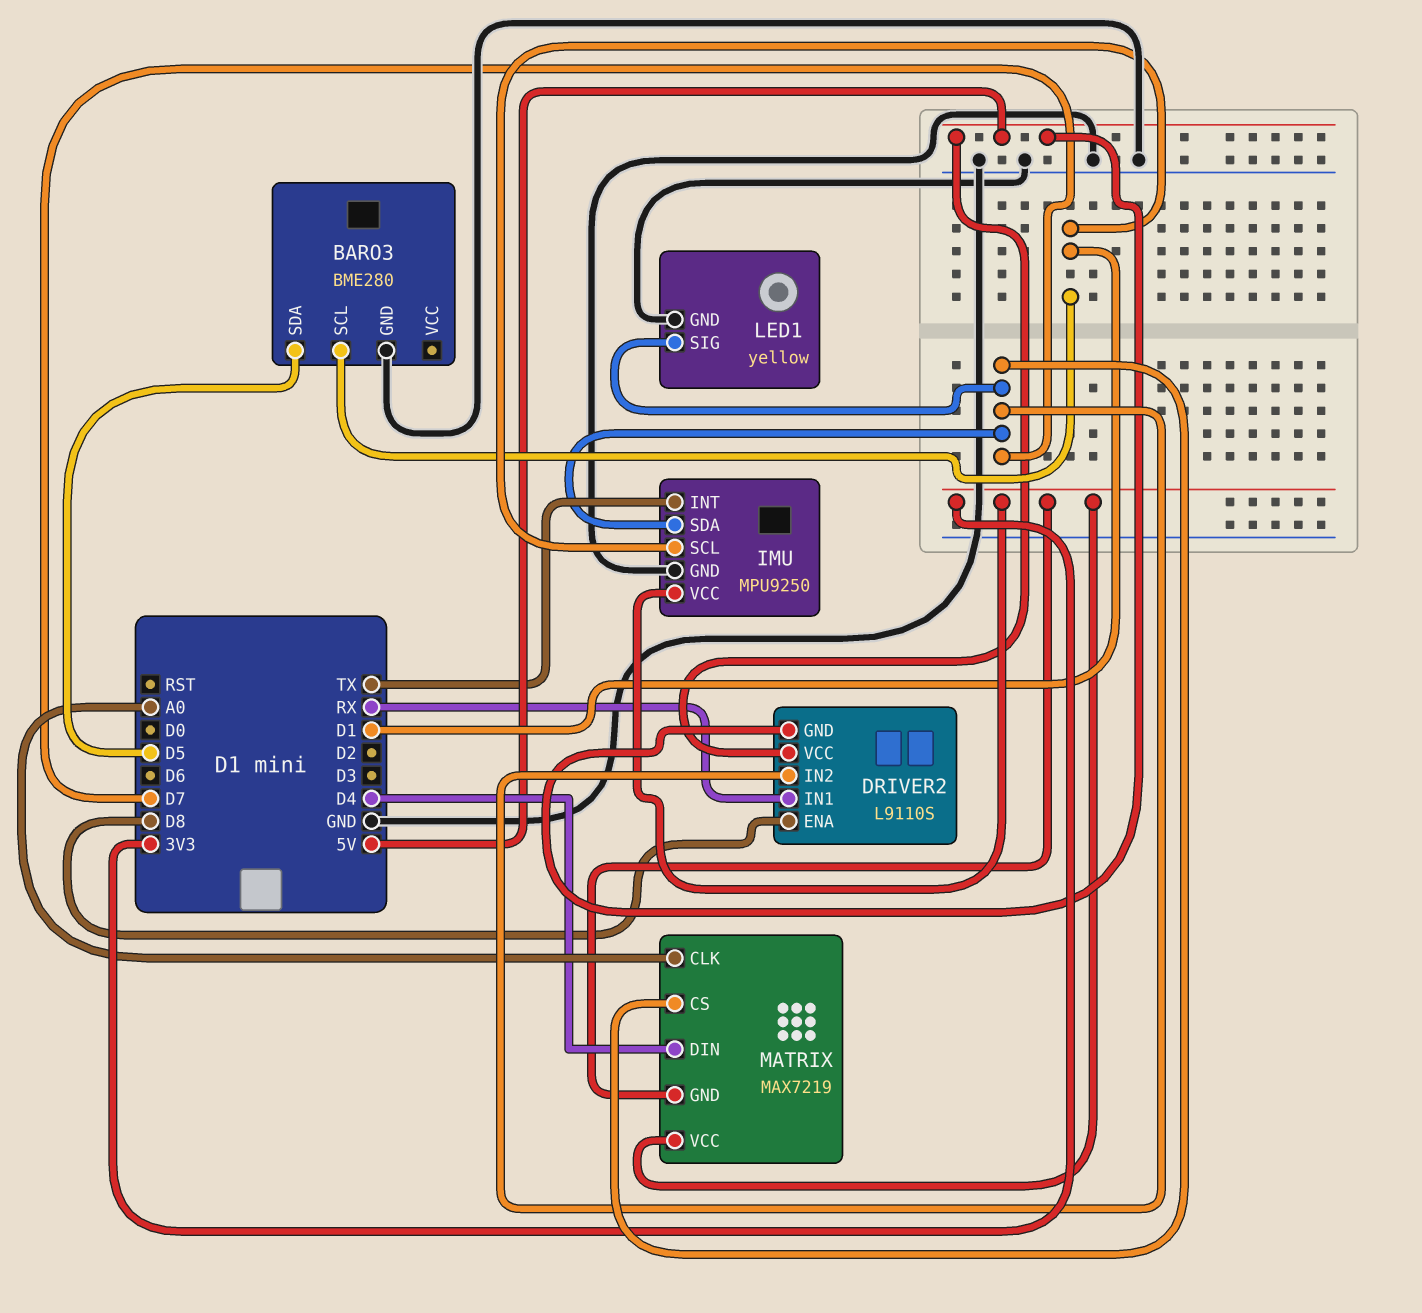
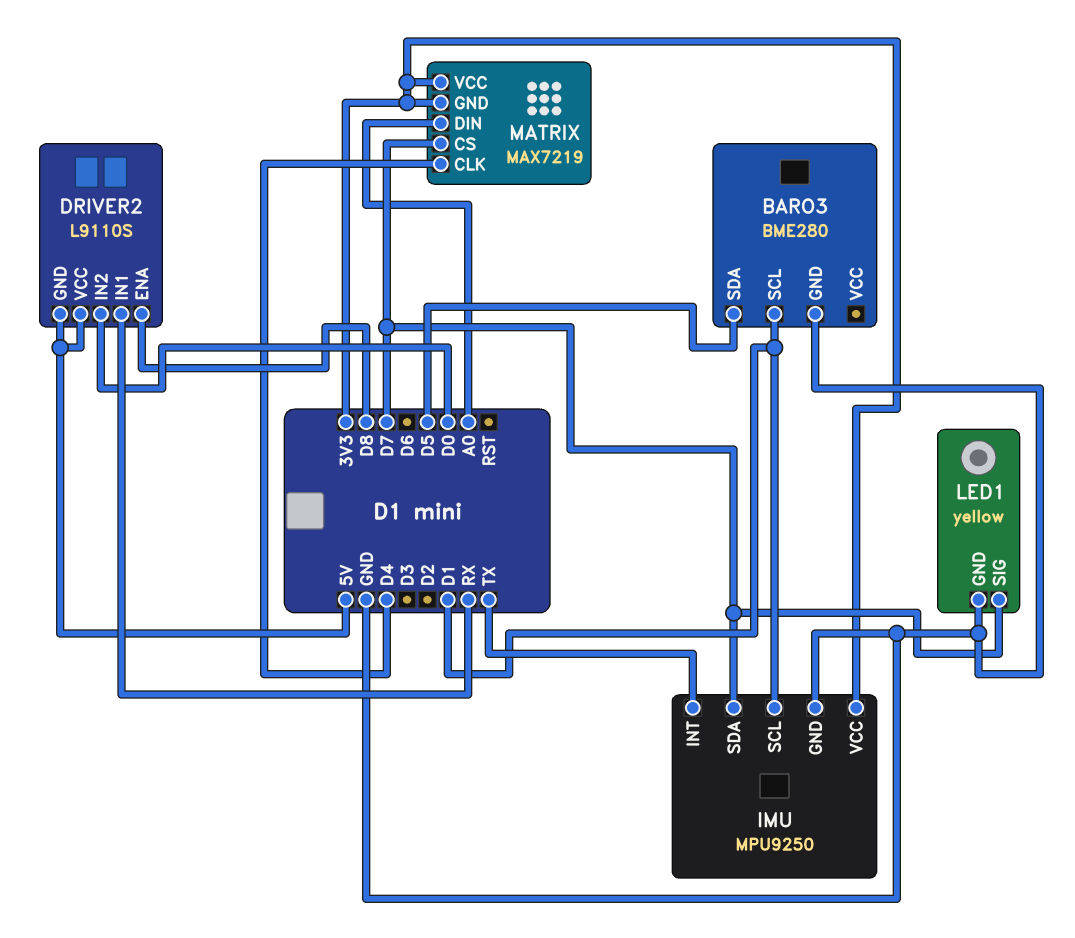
DRIVER2 pin IN2: D7 -> D0
MATRIX pin CLK: A0 -> D4
MATRIX pin DIN: D4 -> A0

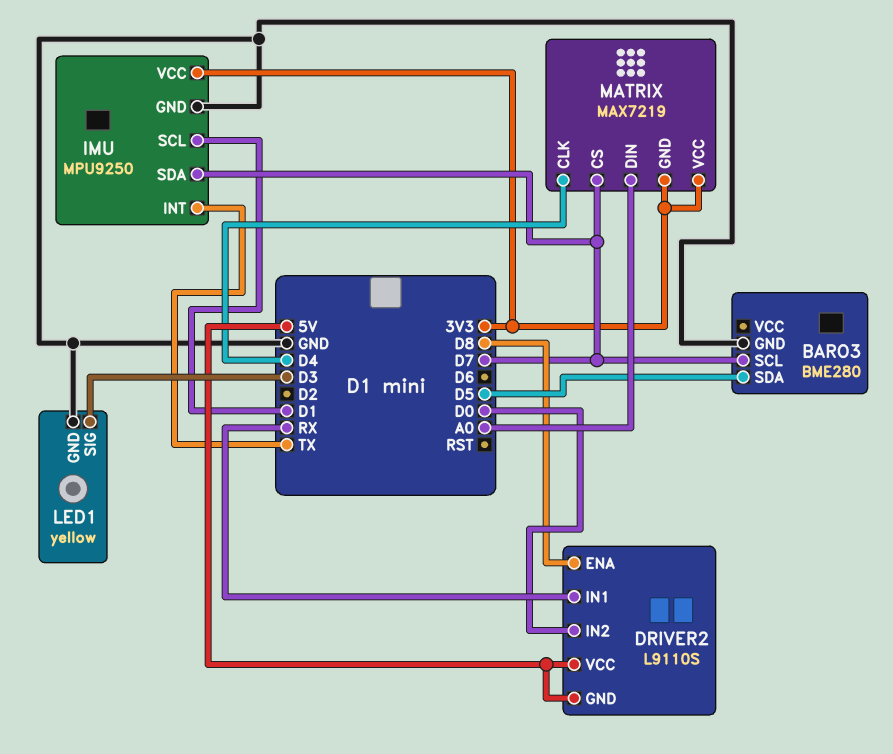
BARO3 pin SCL: D1 -> D7
LED1 pin SIG: D7 -> D3

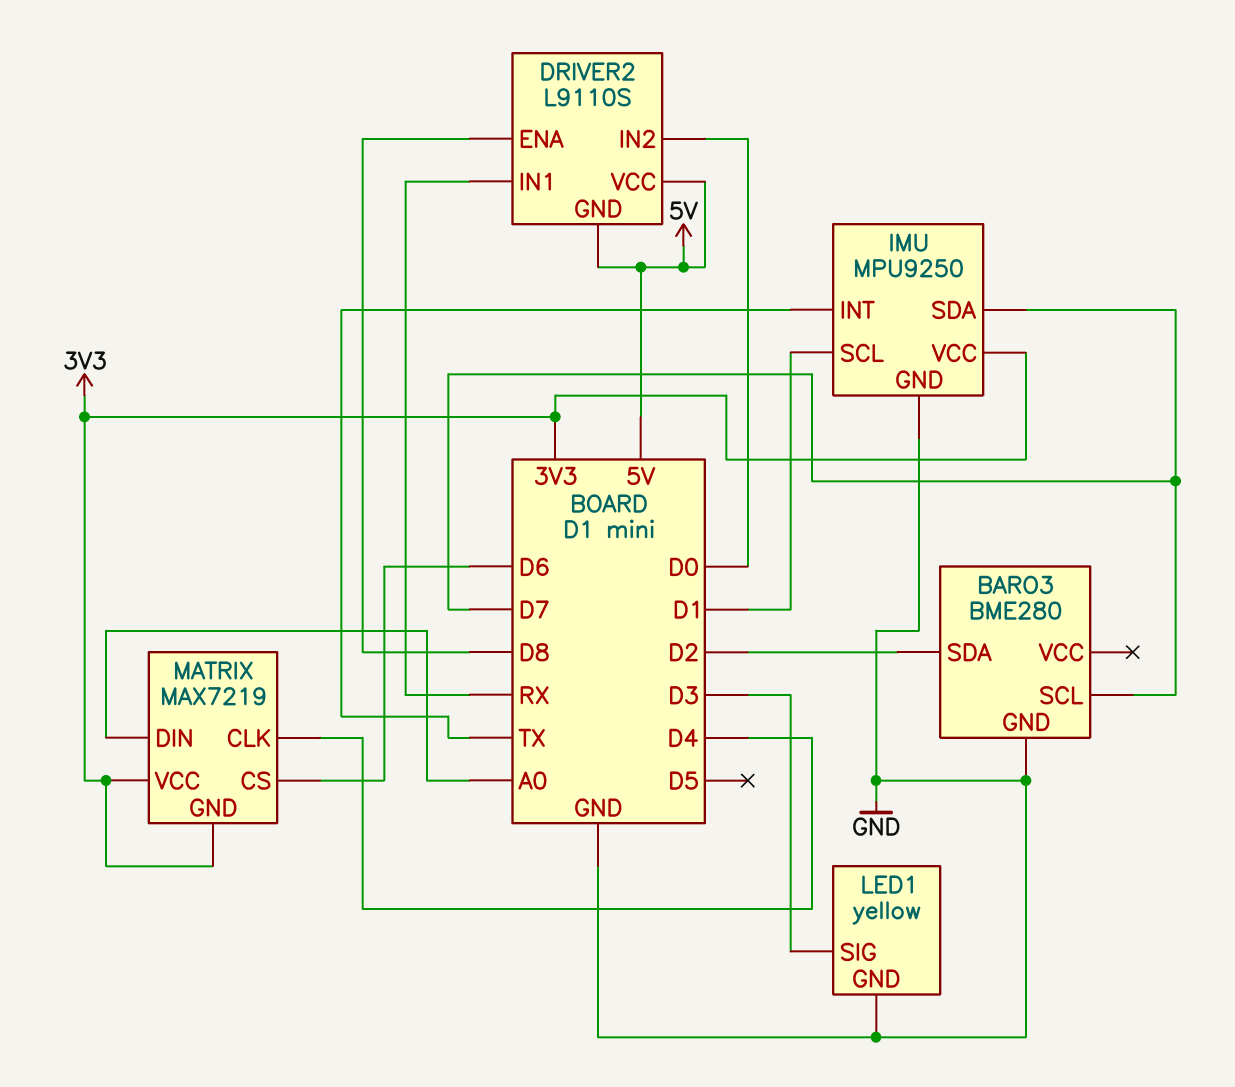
BARO3 pin SDA: D5 -> D2
MATRIX pin CS: D7 -> D6

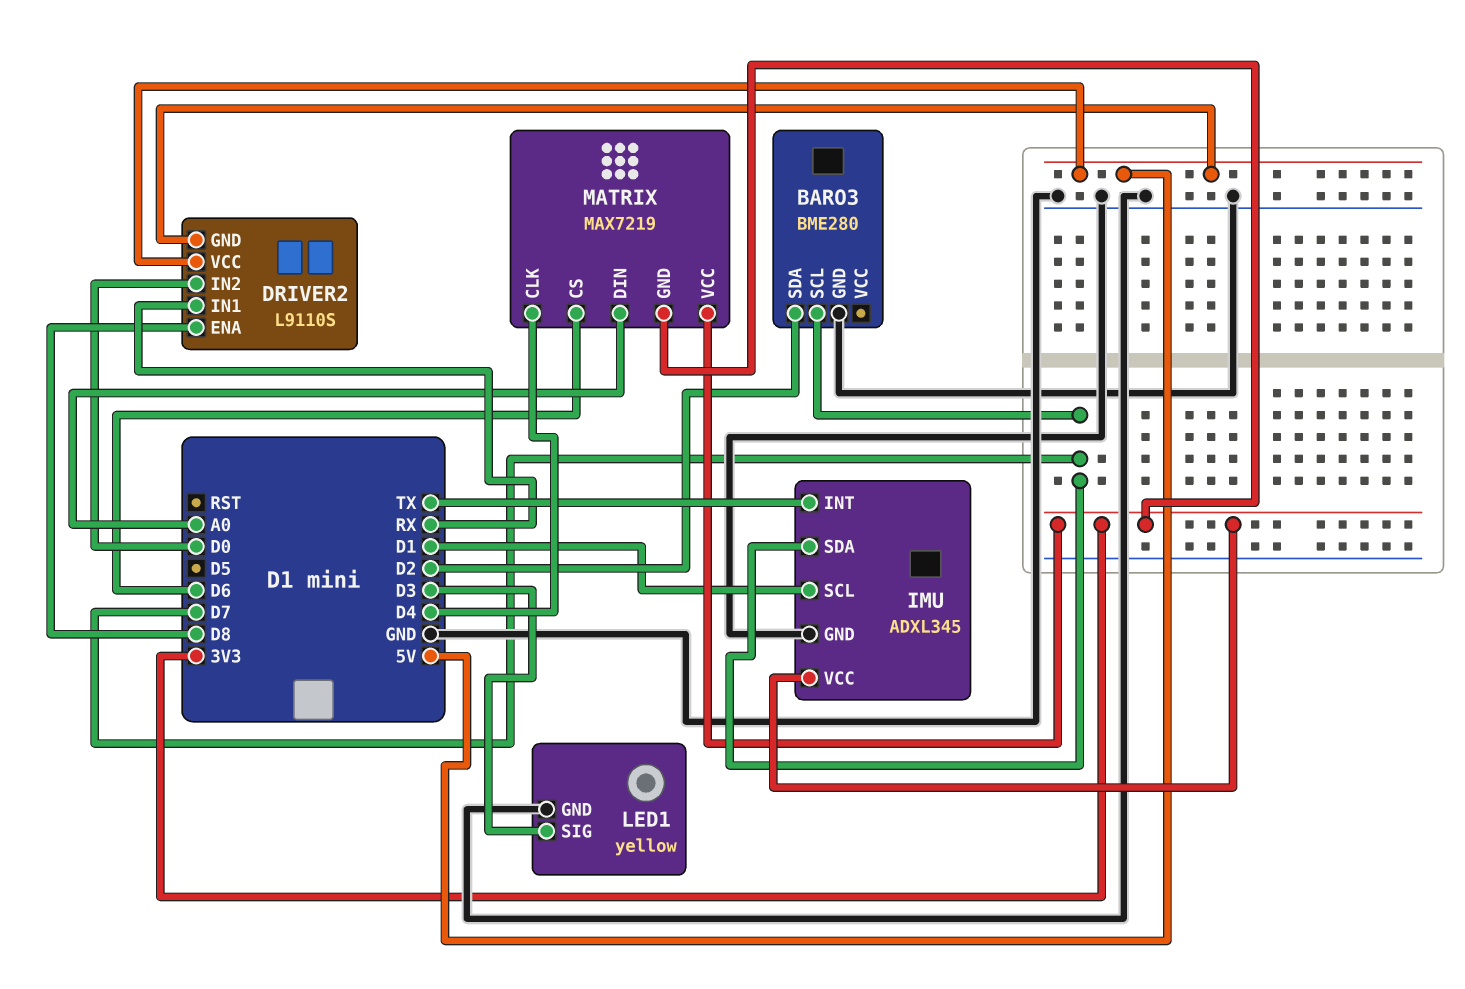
IMU: MPU9250 -> ADXL345

